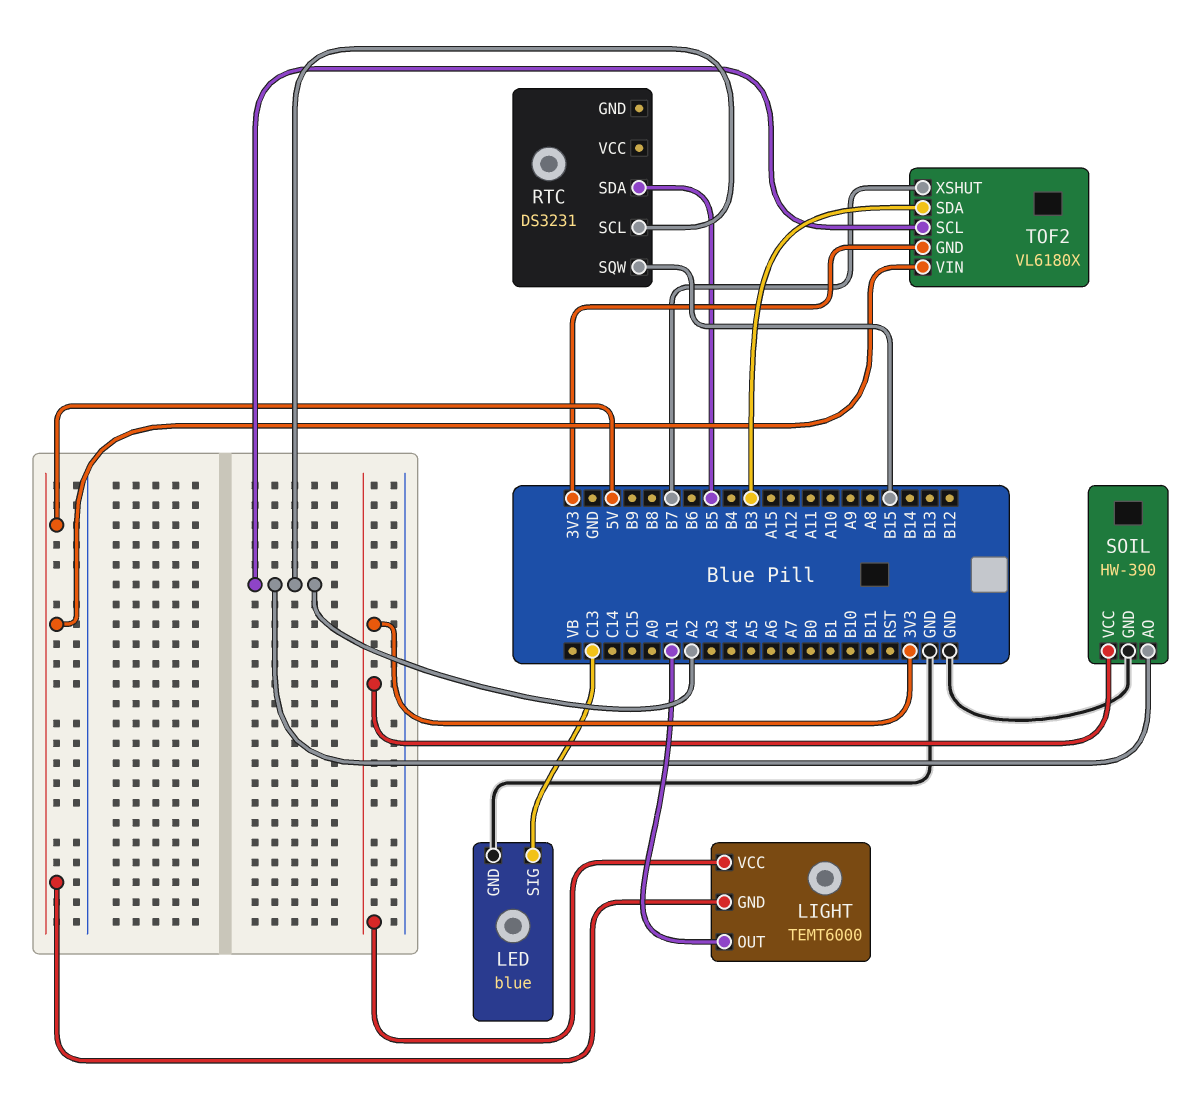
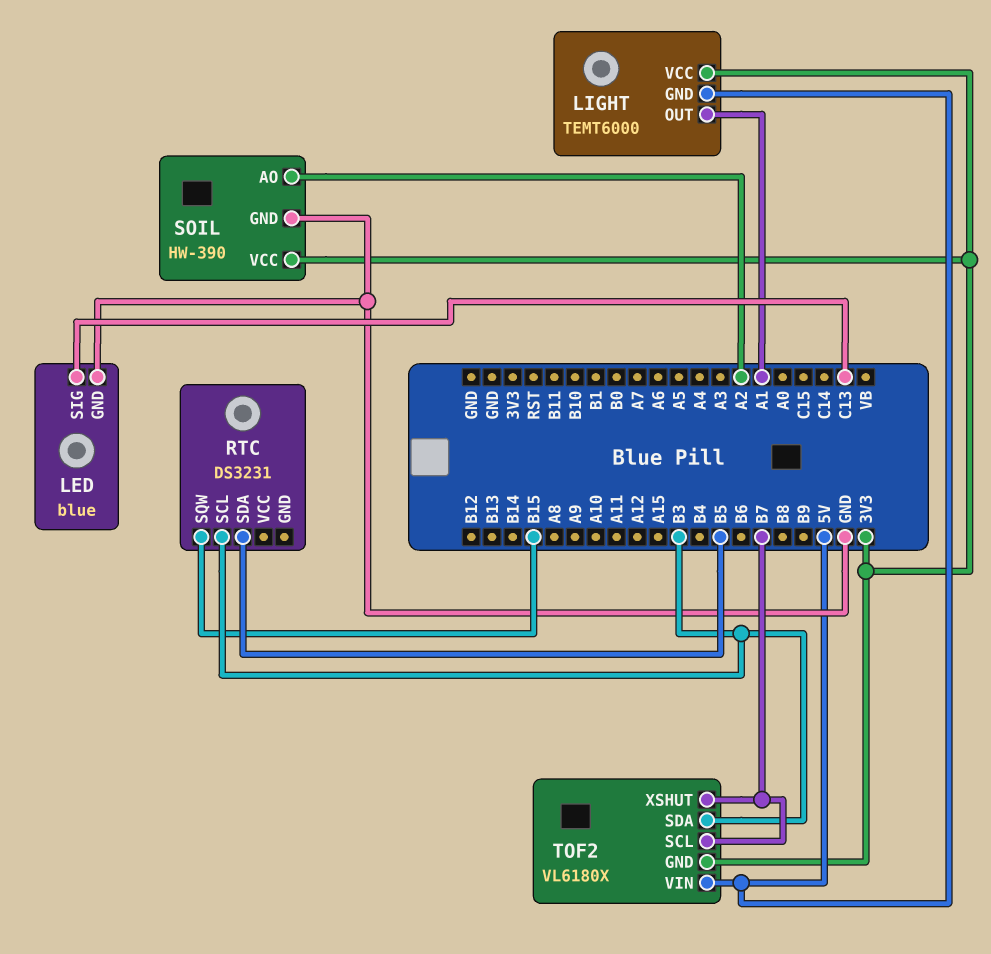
RTC pin SCL: A2 -> B3
TOF2 pin SCL: A2 -> B7

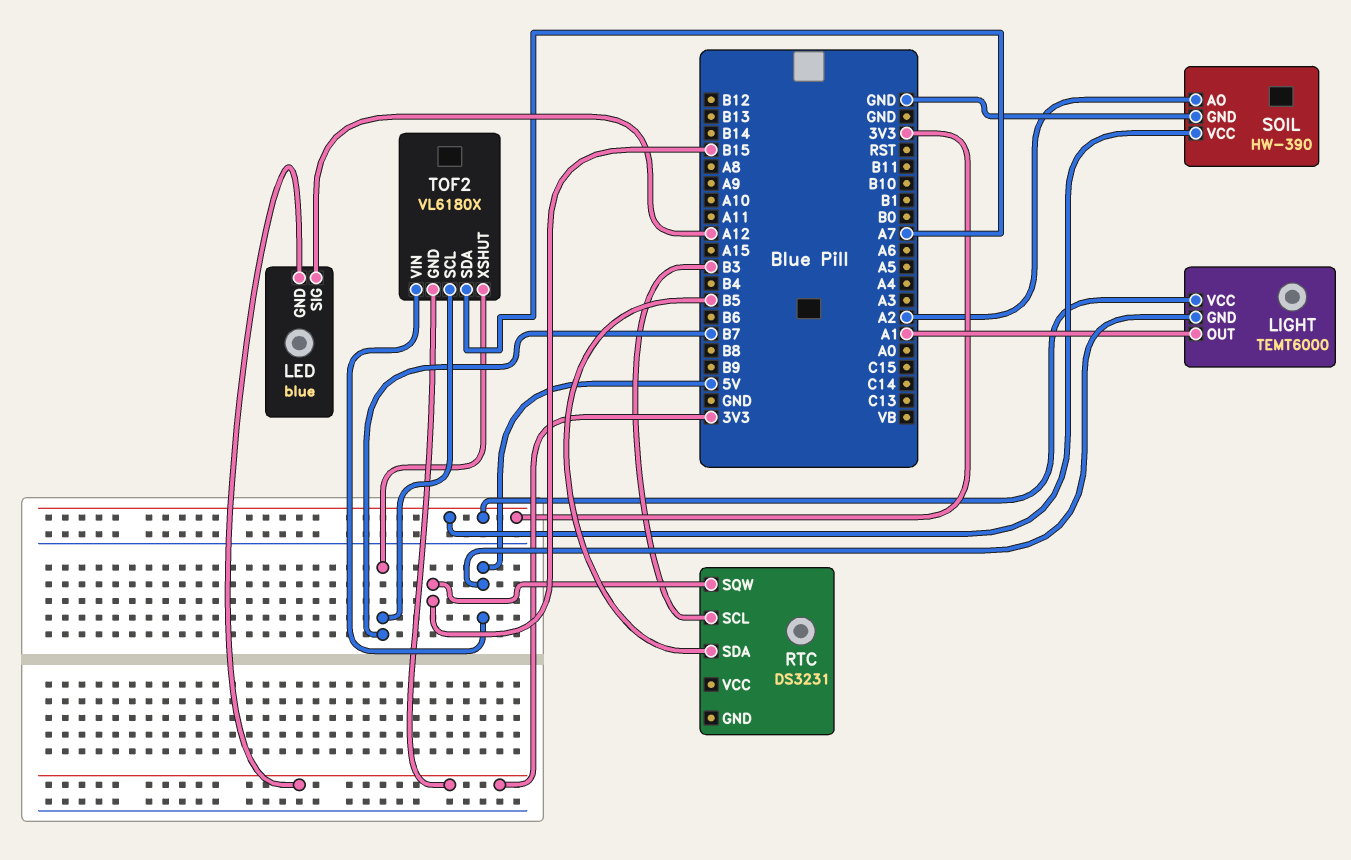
LED pin GND: GND -> 3V3
LED pin SIG: C13 -> A12
TOF2 pin SDA: B3 -> A7

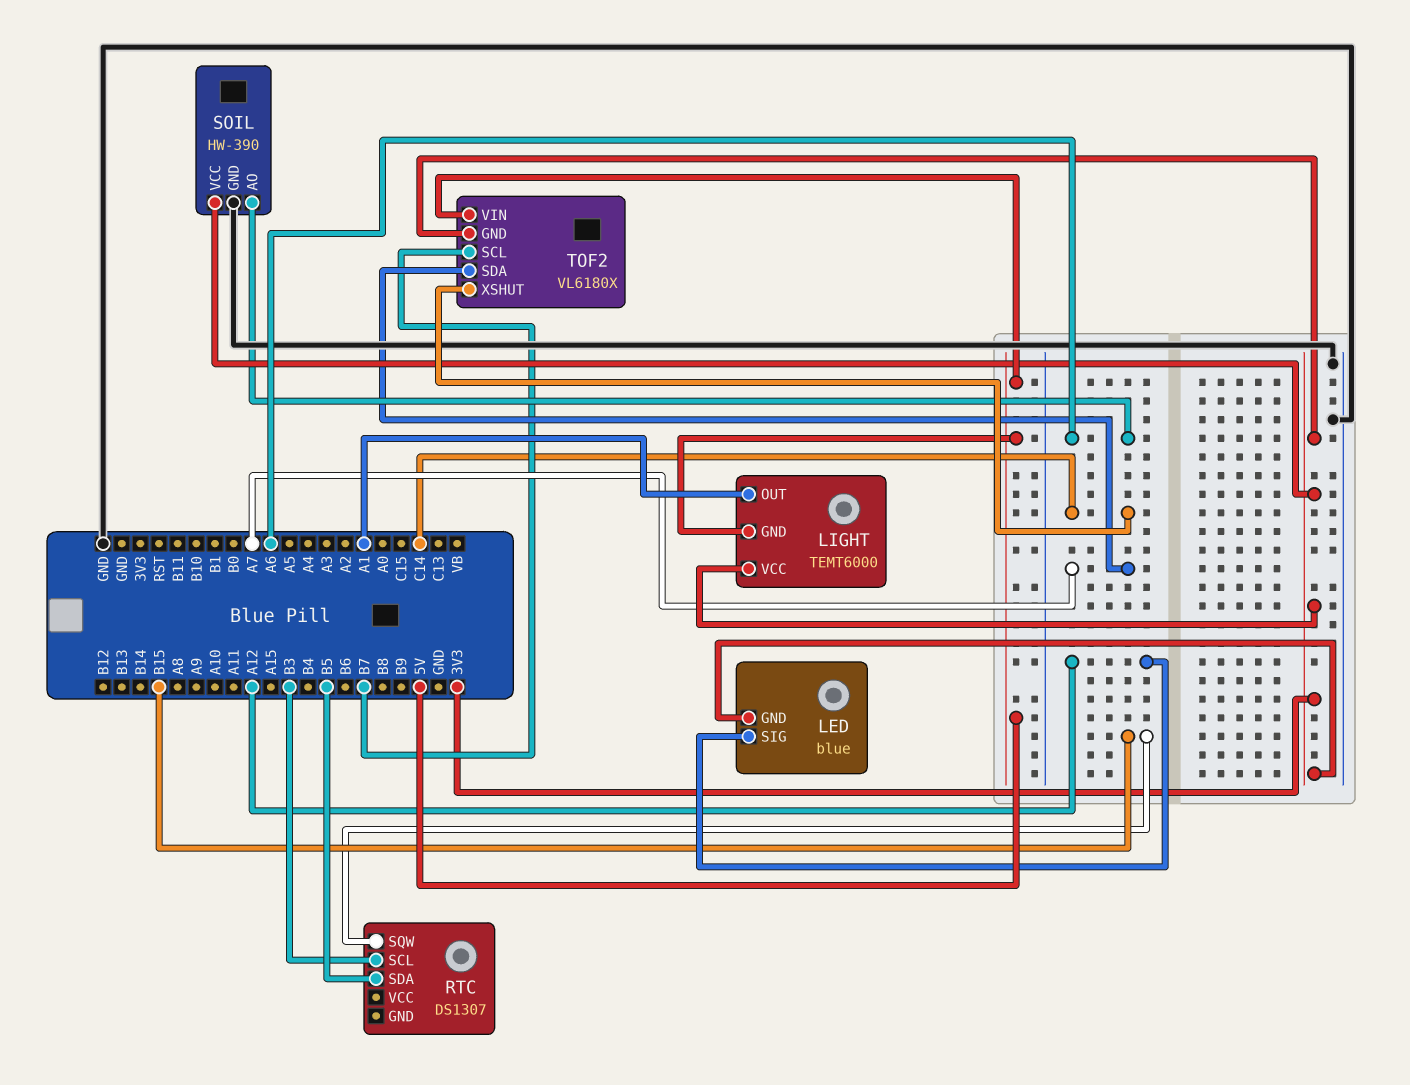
RTC: DS3231 -> DS1307
SOIL pin AO: A2 -> A6
TOF2 pin XSHUT: B7 -> C14

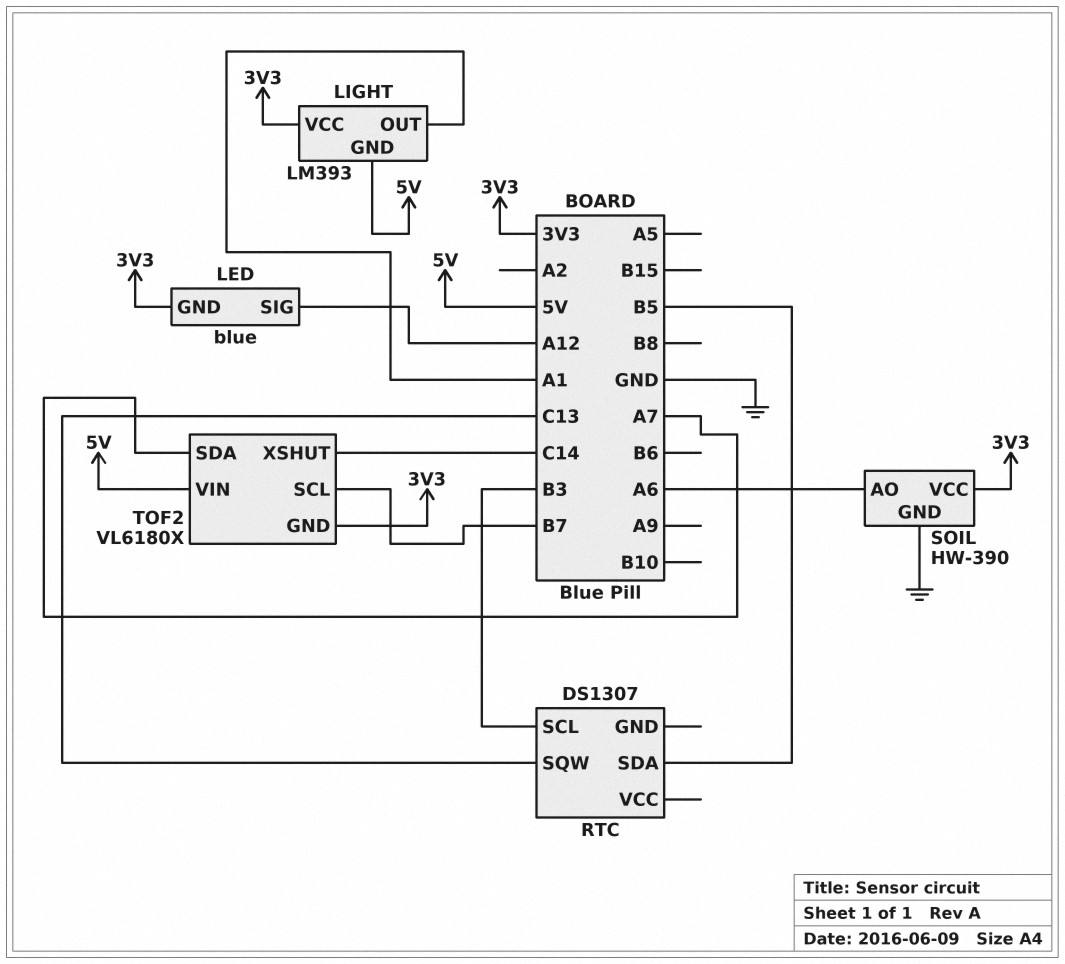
LIGHT: TEMT6000 -> LM393
RTC pin SQW: B15 -> C13

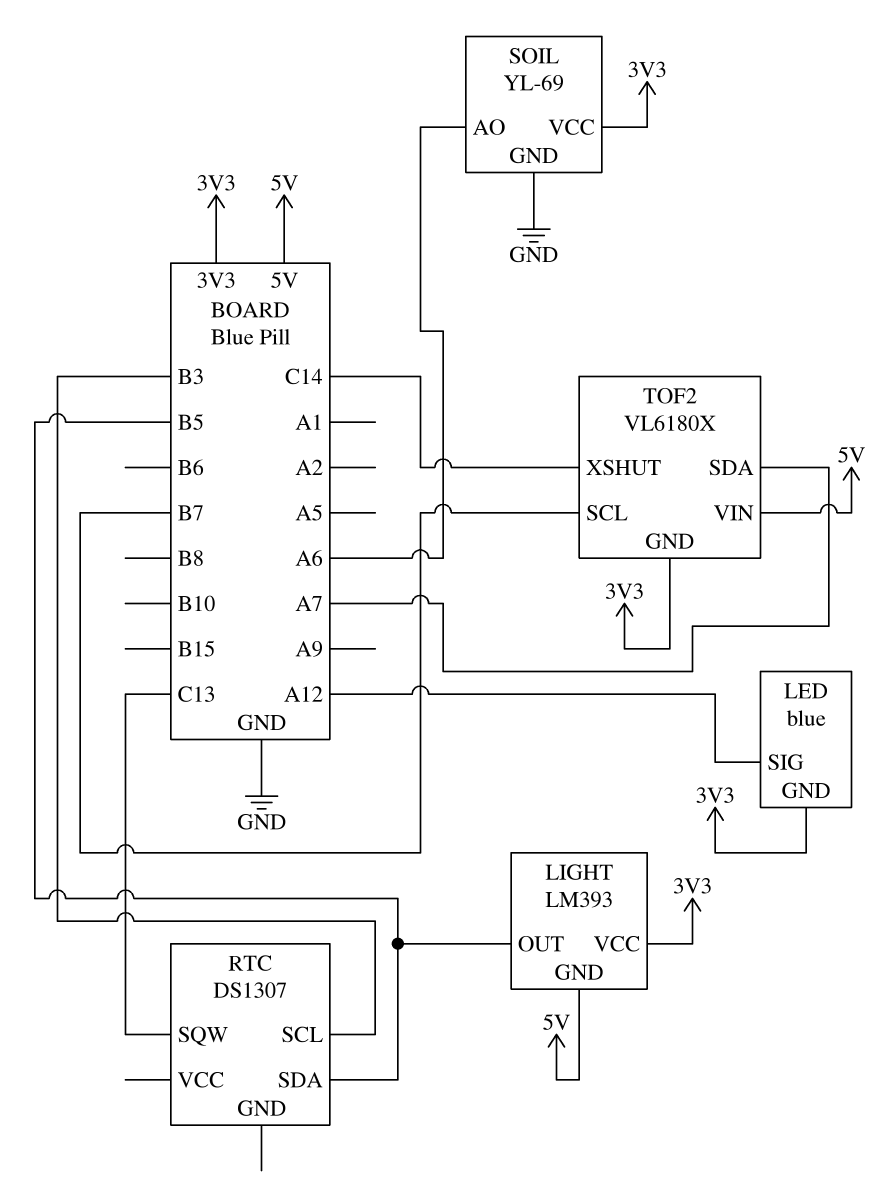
LIGHT pin OUT: A1 -> B5
SOIL: HW-390 -> YL-69

